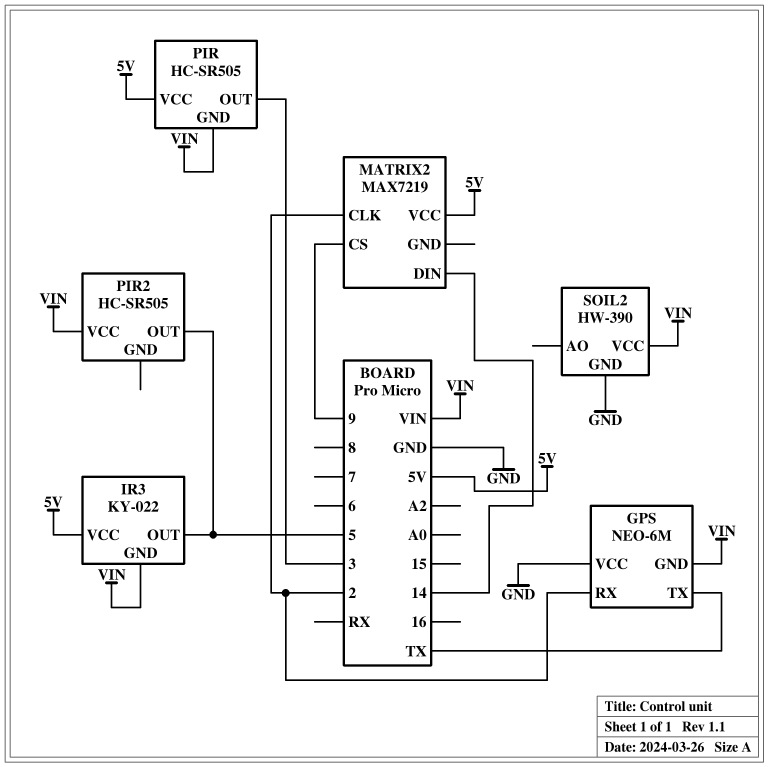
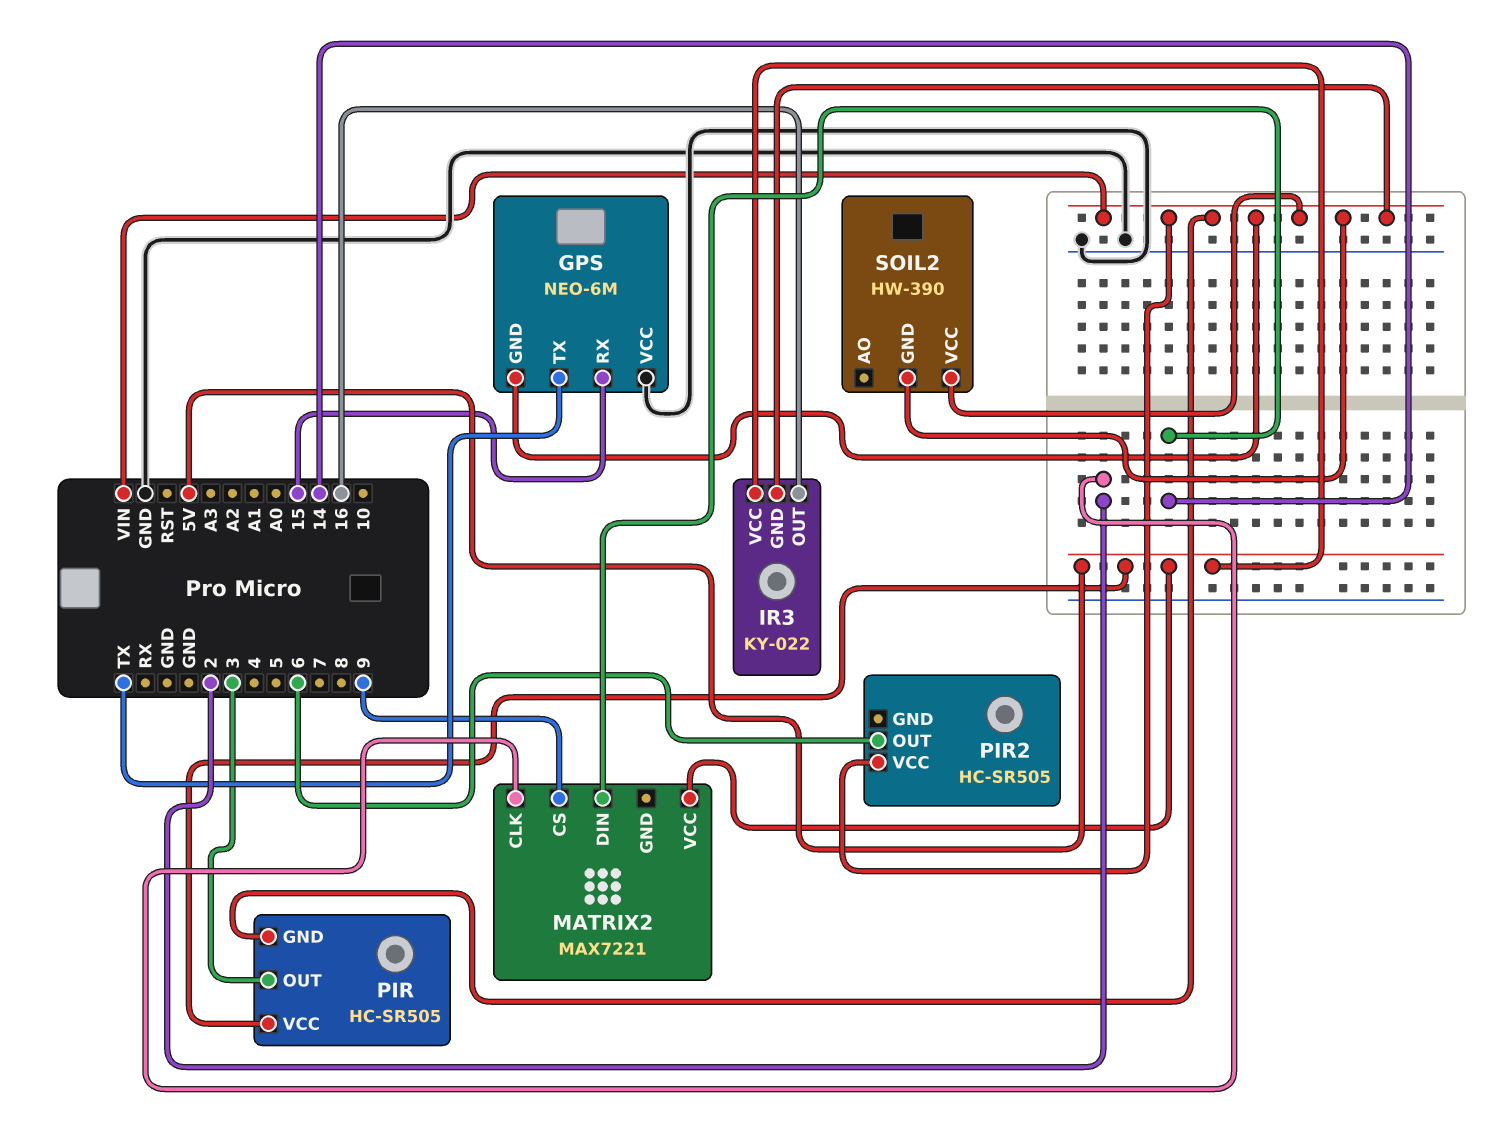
GPS pin RX: 2 -> 15
IR3 pin OUT: 5 -> 16
MATRIX2: MAX7219 -> MAX7221
PIR2 pin OUT: 5 -> 6
SOIL2 pin GND: GND -> VIN

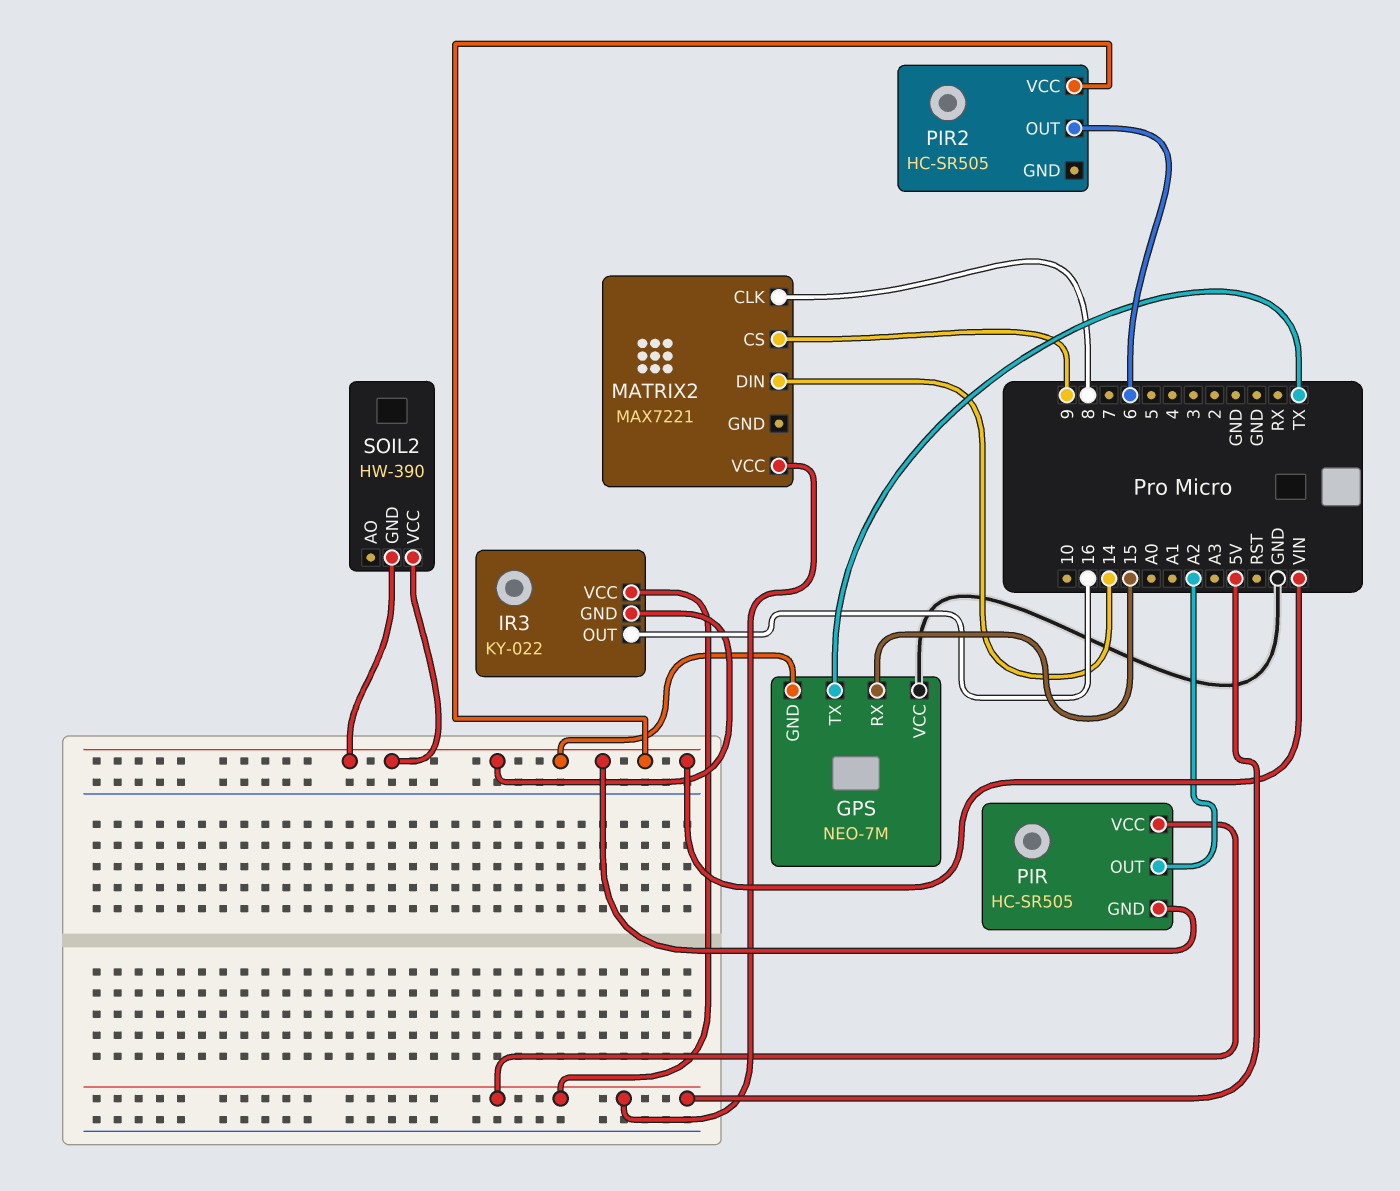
GPS: NEO-6M -> NEO-7M
MATRIX2 pin CLK: 2 -> 8
PIR pin OUT: 3 -> A2

